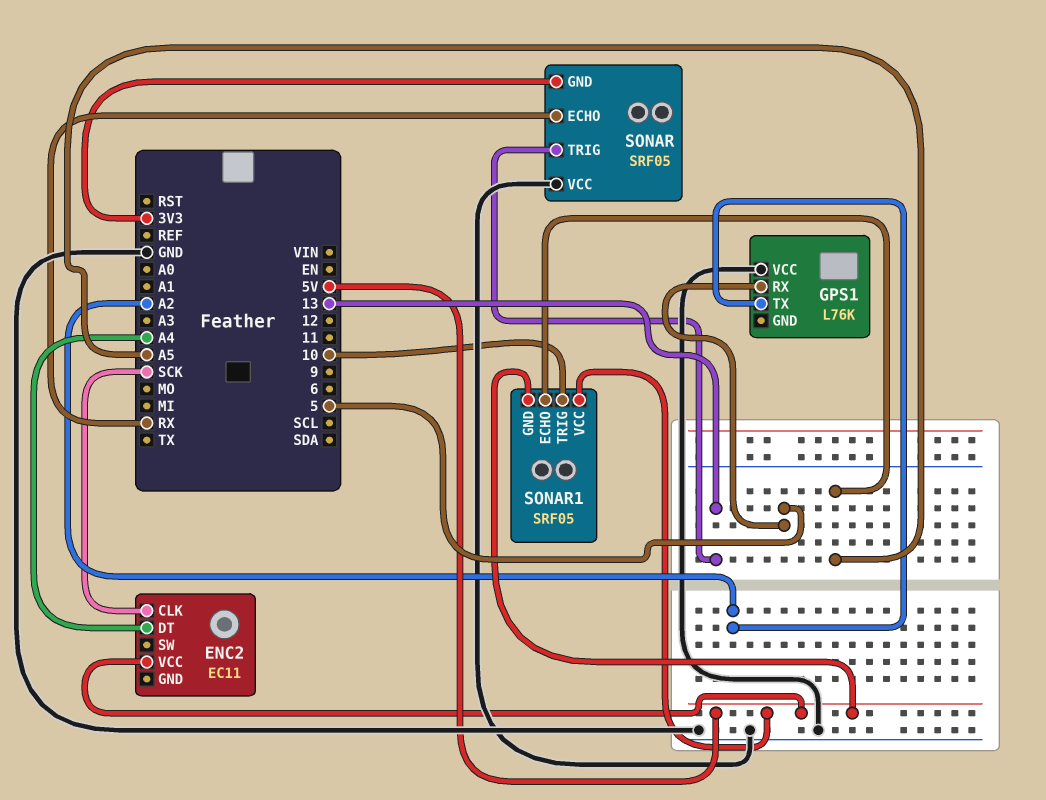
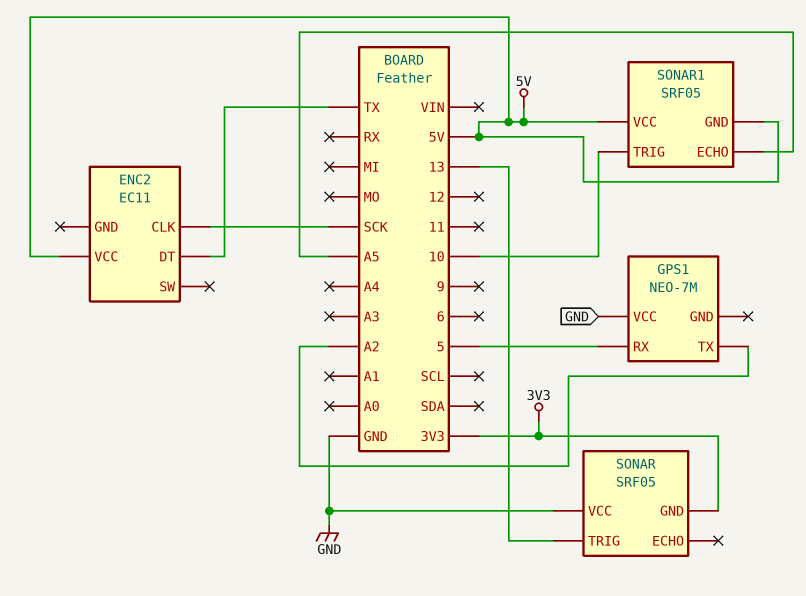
ENC2 pin DT: A4 -> TX
GPS1: L76K -> NEO-7M
SONAR pin ECHO: RX -> none

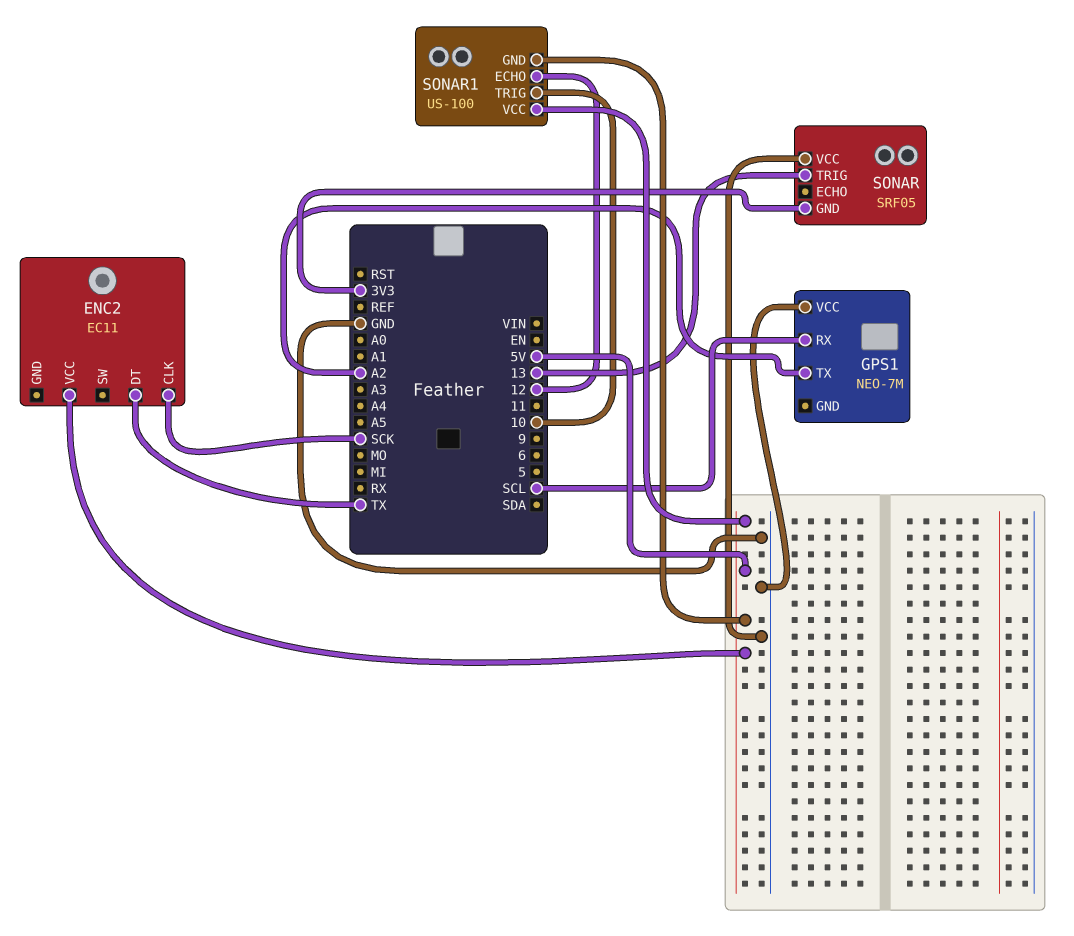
GPS1 pin RX: 5 -> SCL
SONAR1: SRF05 -> US-100
SONAR1 pin ECHO: A5 -> 12

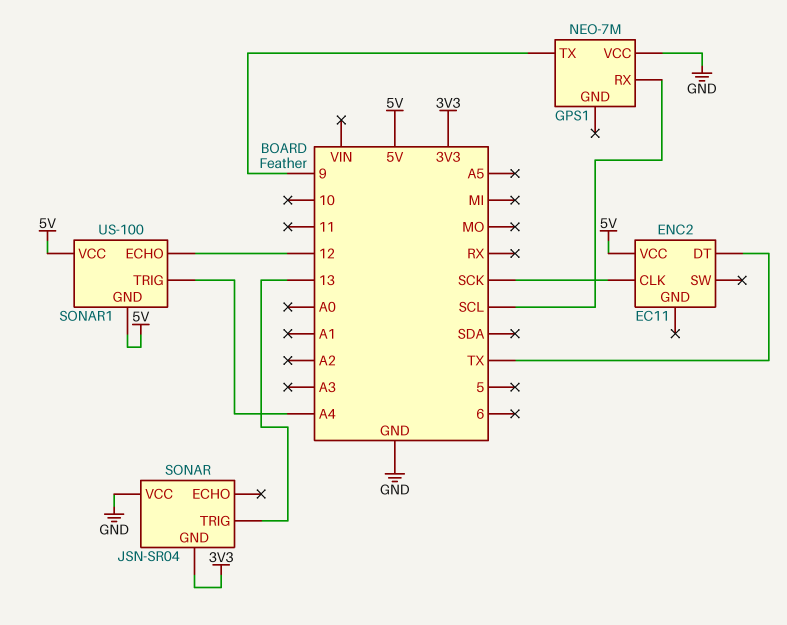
GPS1 pin TX: A2 -> 9
SONAR: SRF05 -> JSN-SR04
SONAR1 pin TRIG: 10 -> A4

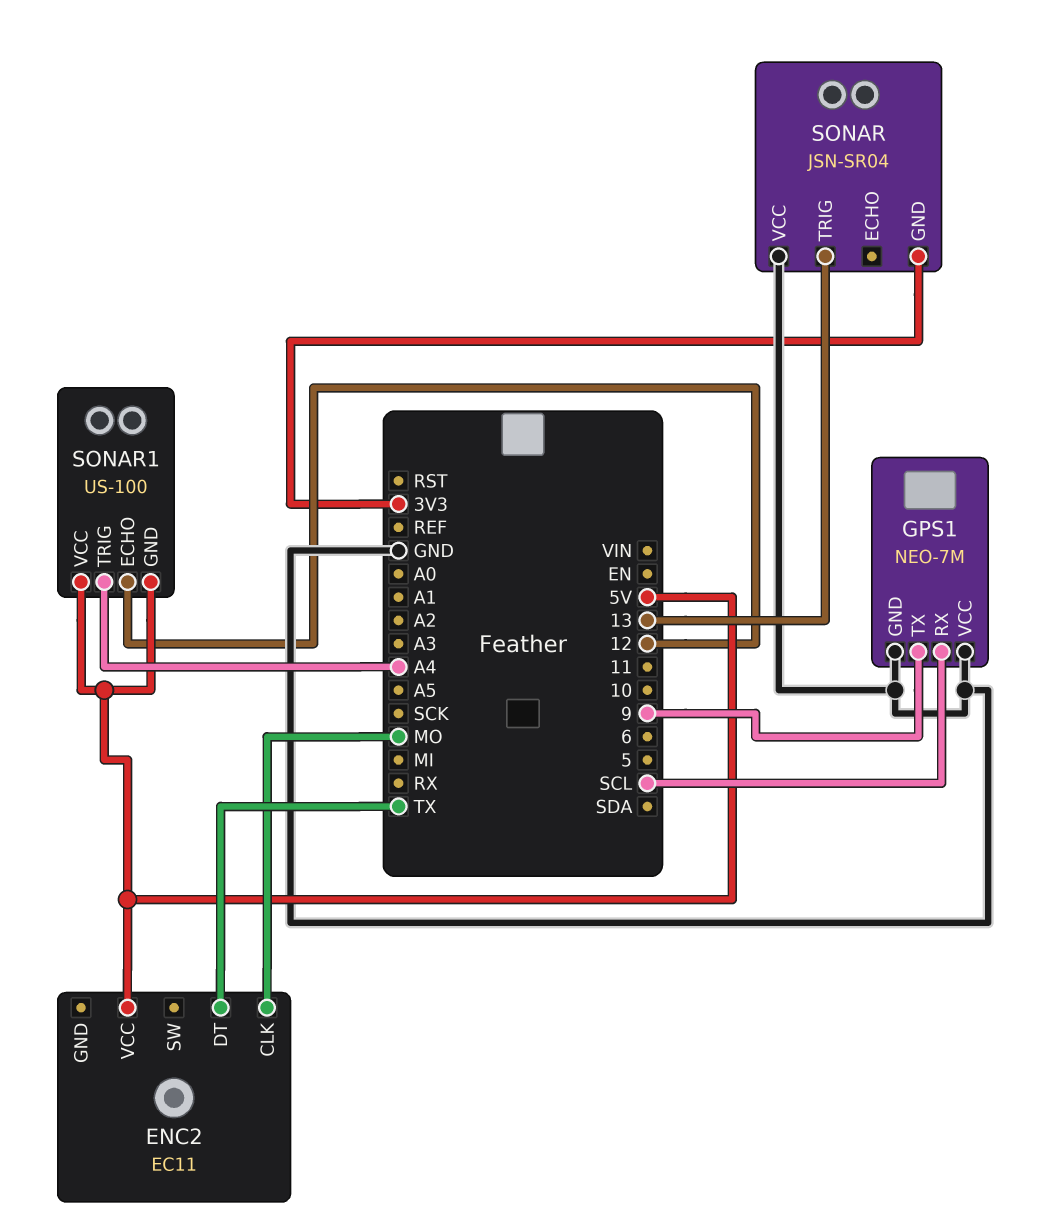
ENC2 pin CLK: SCK -> MO
GPS1 pin GND: none -> GND

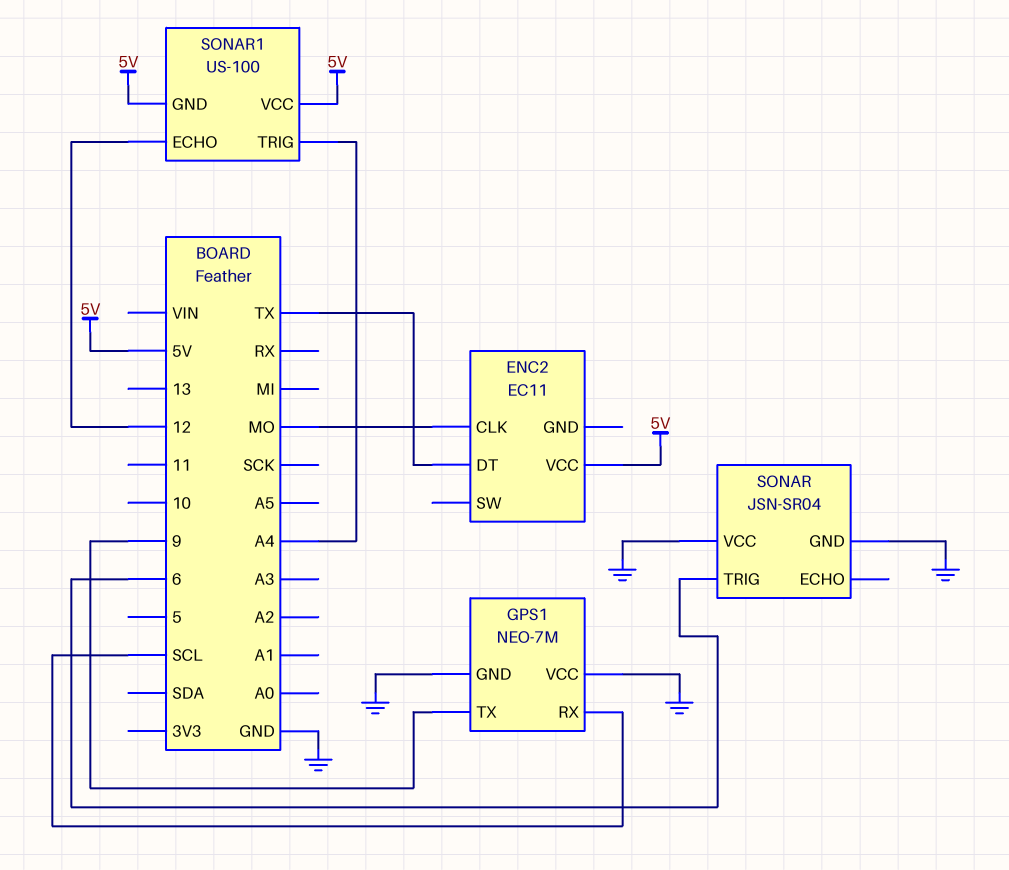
SONAR pin GND: 3V3 -> GND
SONAR pin TRIG: 13 -> 6

